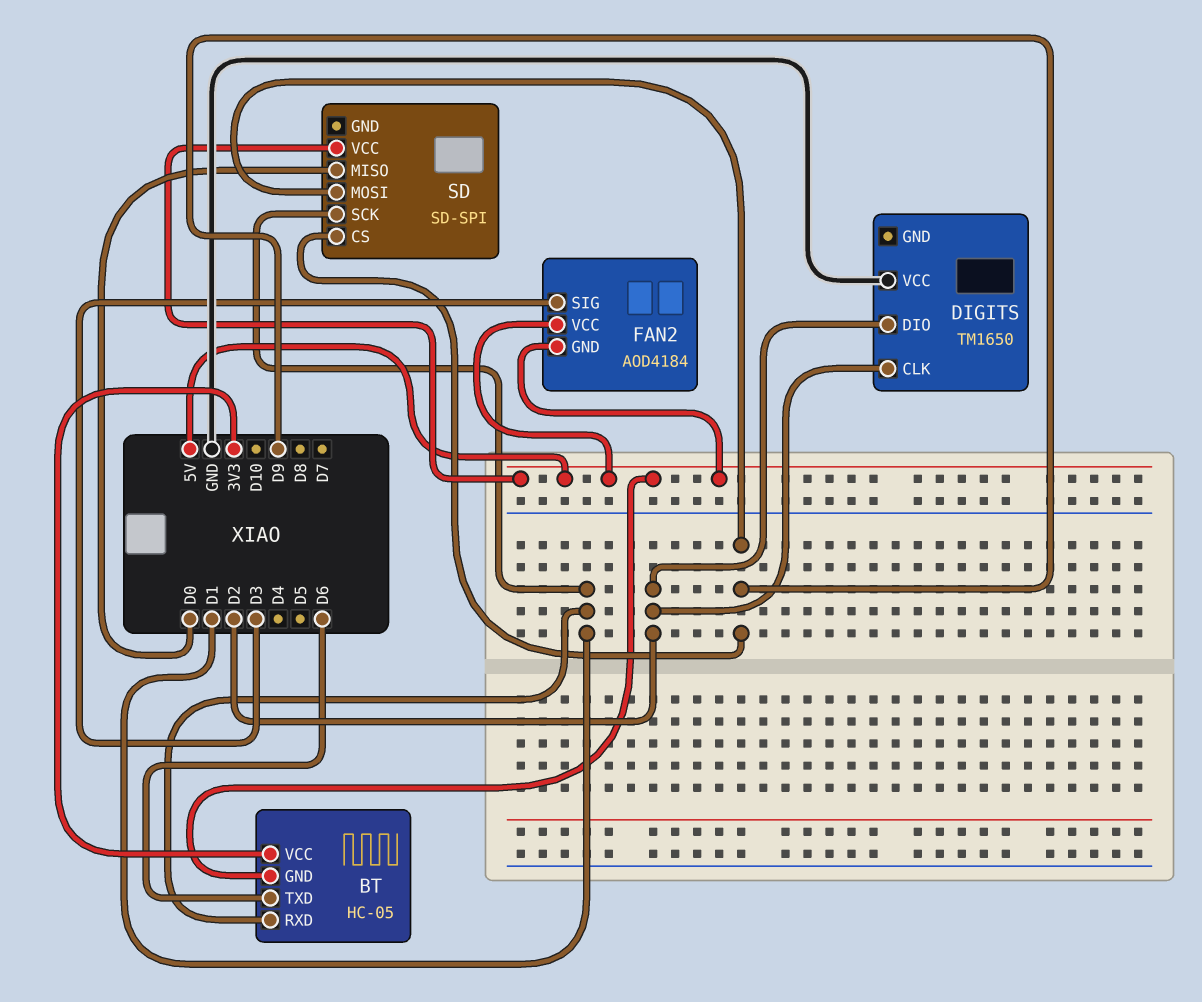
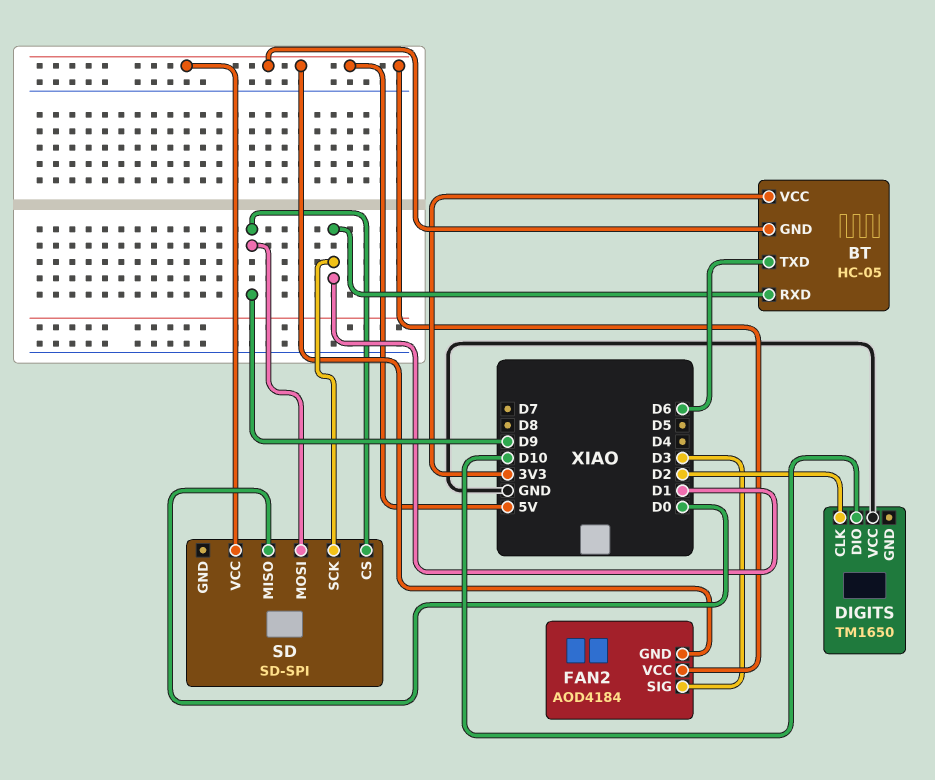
DIGITS pin DIO: D2 -> D10

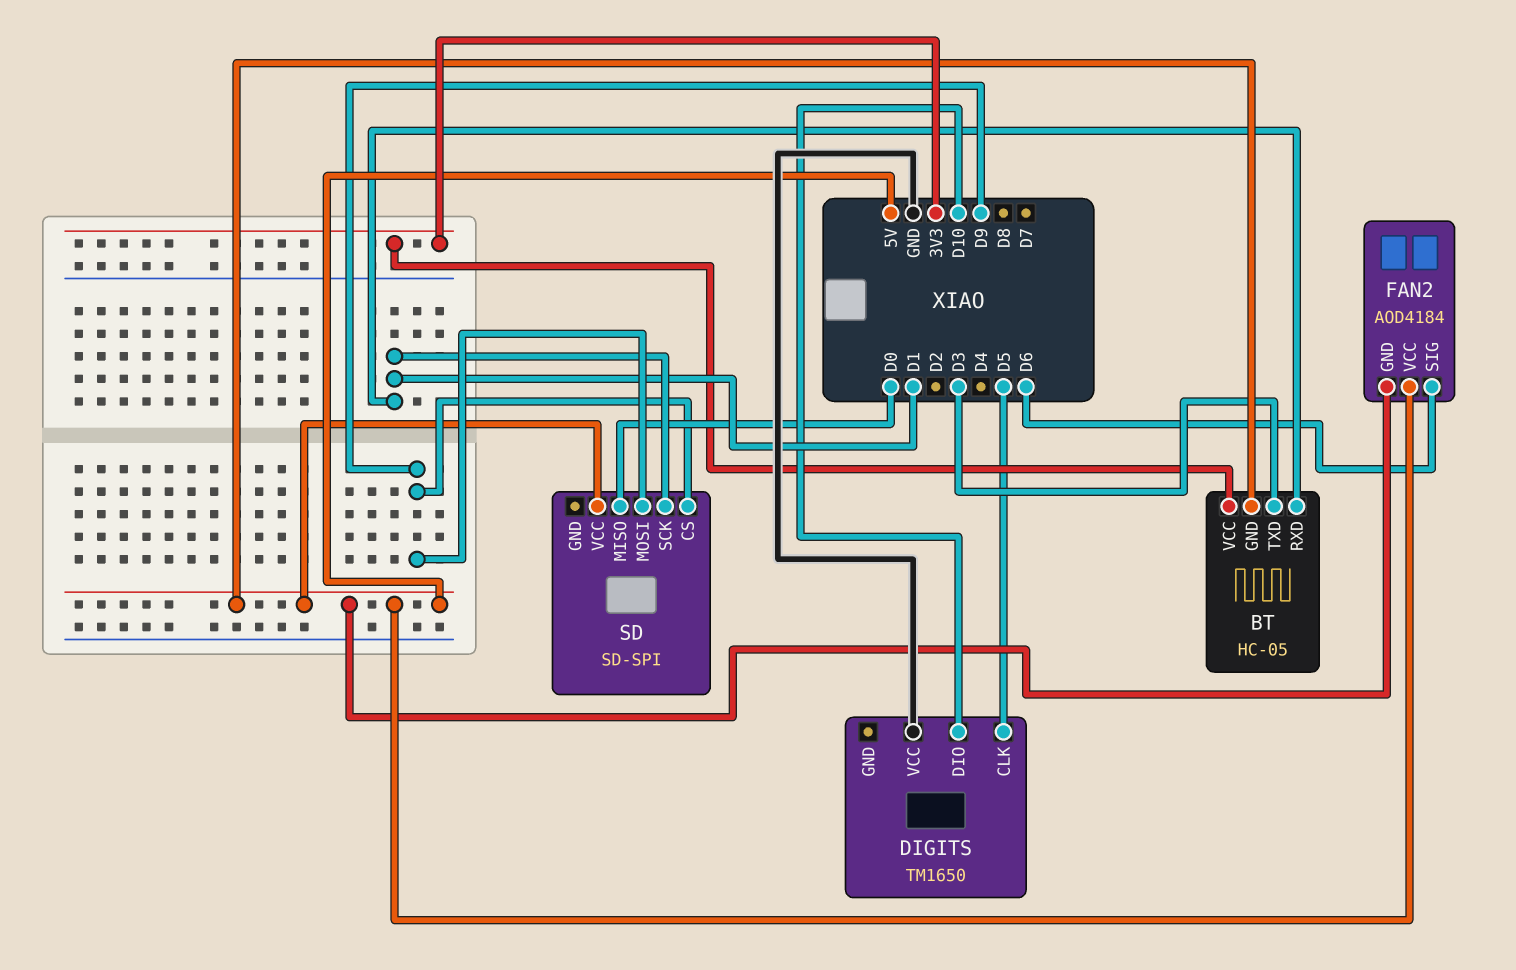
BT pin TXD: D6 -> D3
DIGITS pin CLK: D2 -> D5
FAN2 pin SIG: D3 -> D6

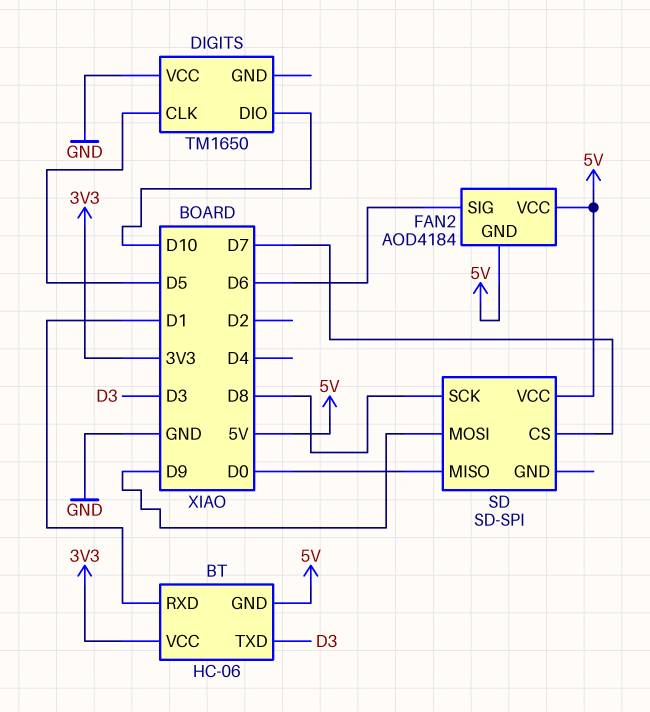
BT: HC-05 -> HC-06
SD pin CS: D9 -> D7
SD pin SCK: D1 -> D8

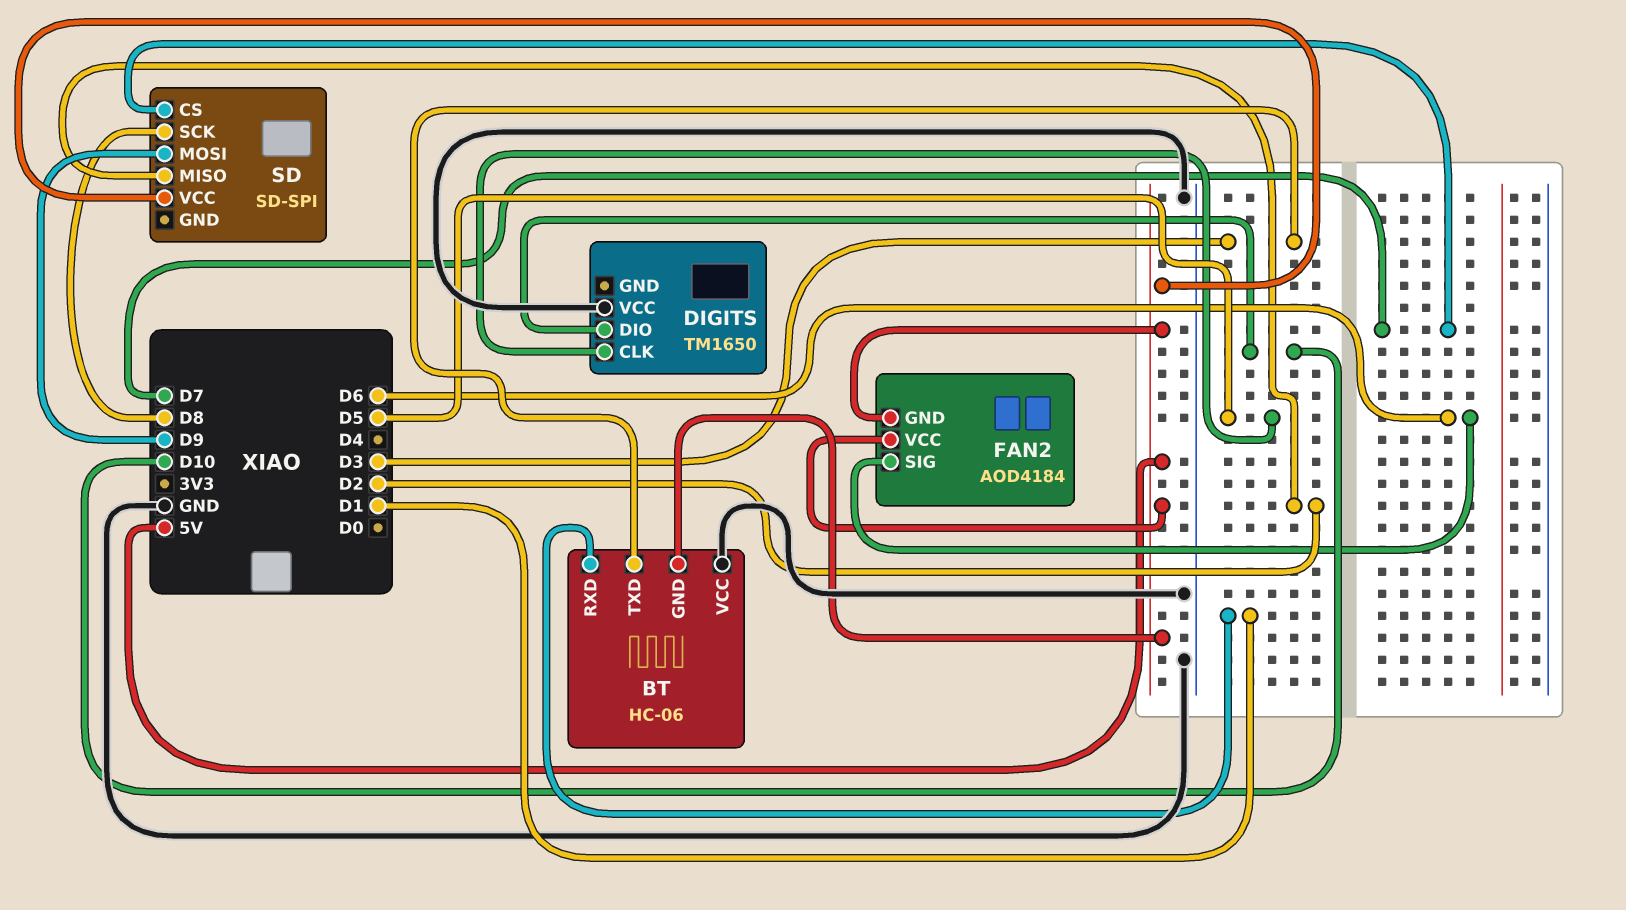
BT pin VCC: 3V3 -> GND
SD pin MISO: D0 -> D2

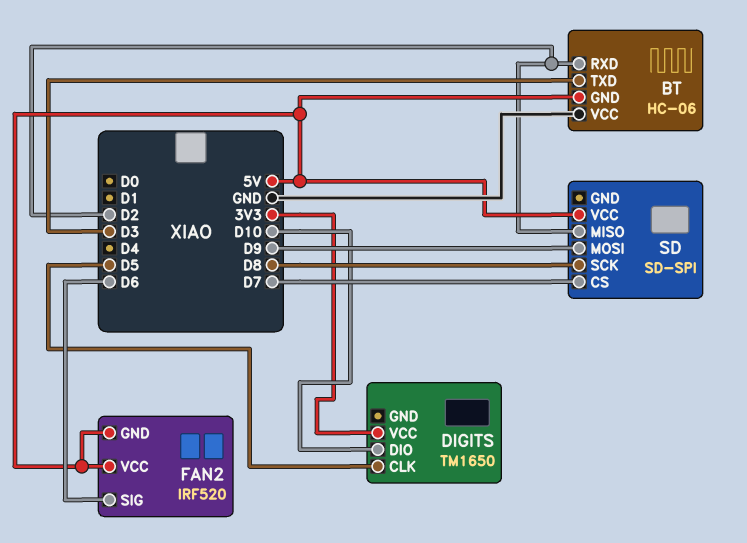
BT pin RXD: D1 -> D2
DIGITS pin VCC: GND -> 3V3
FAN2: AOD4184 -> IRF520

